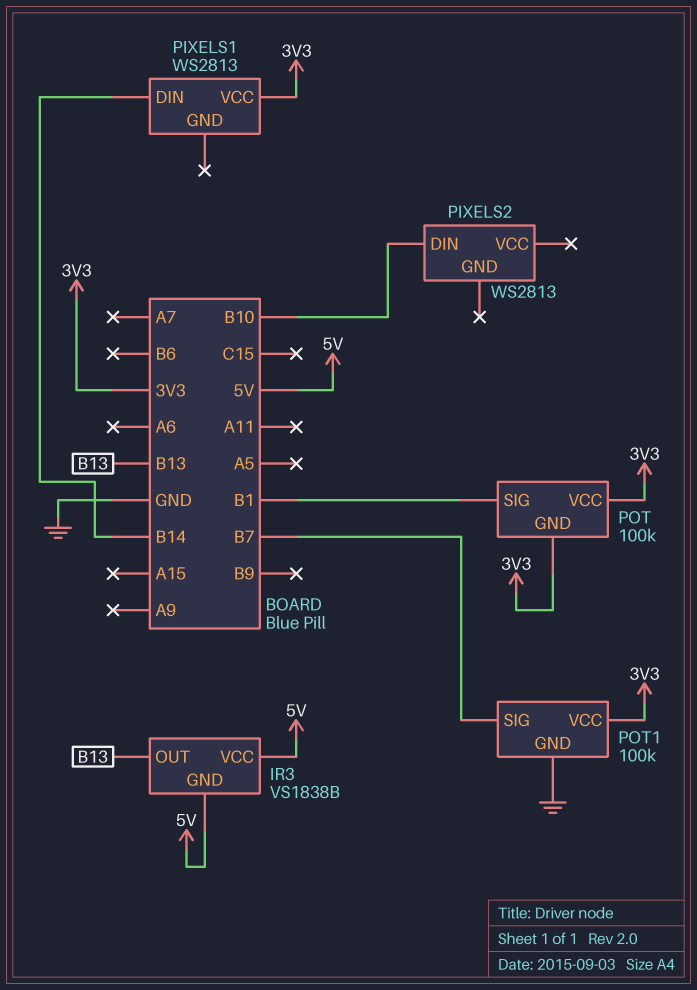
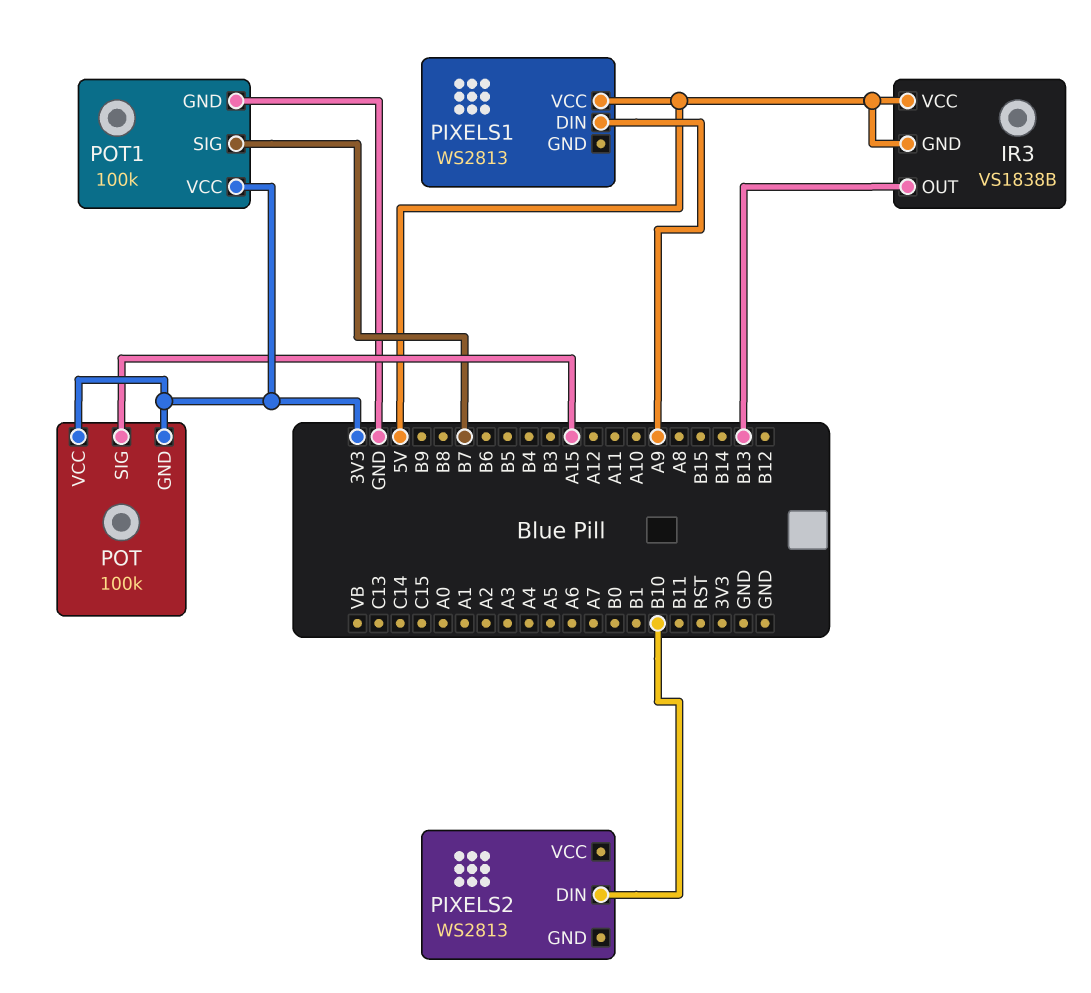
PIXELS1 pin DIN: B14 -> A9
PIXELS1 pin VCC: 3V3 -> 5V
POT pin SIG: B1 -> A15

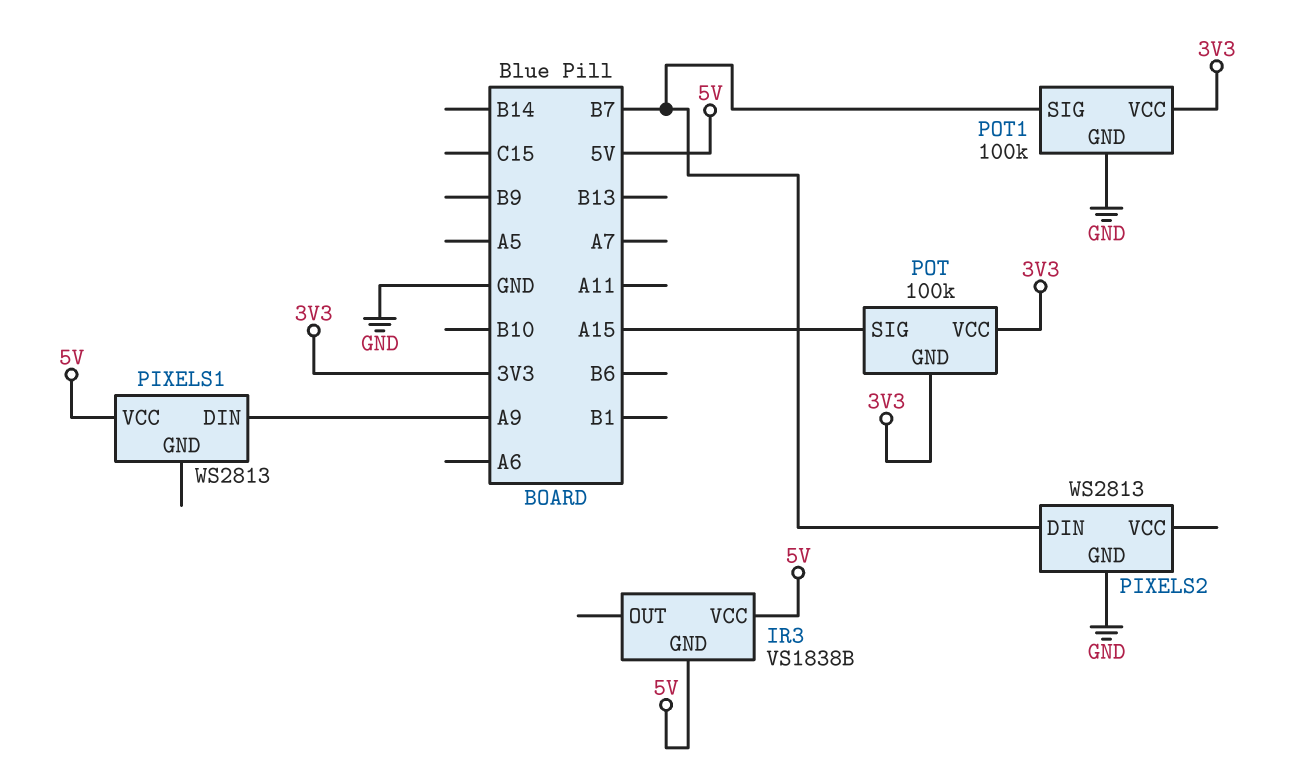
IR3 pin OUT: B13 -> none
PIXELS2 pin DIN: B10 -> B7
PIXELS2 pin GND: none -> GND

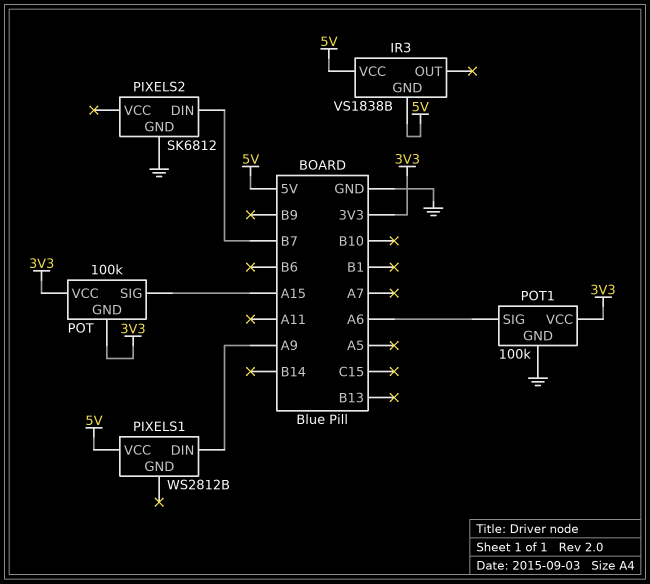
PIXELS1: WS2813 -> WS2812B
PIXELS2: WS2813 -> SK6812
POT1 pin SIG: B7 -> A6

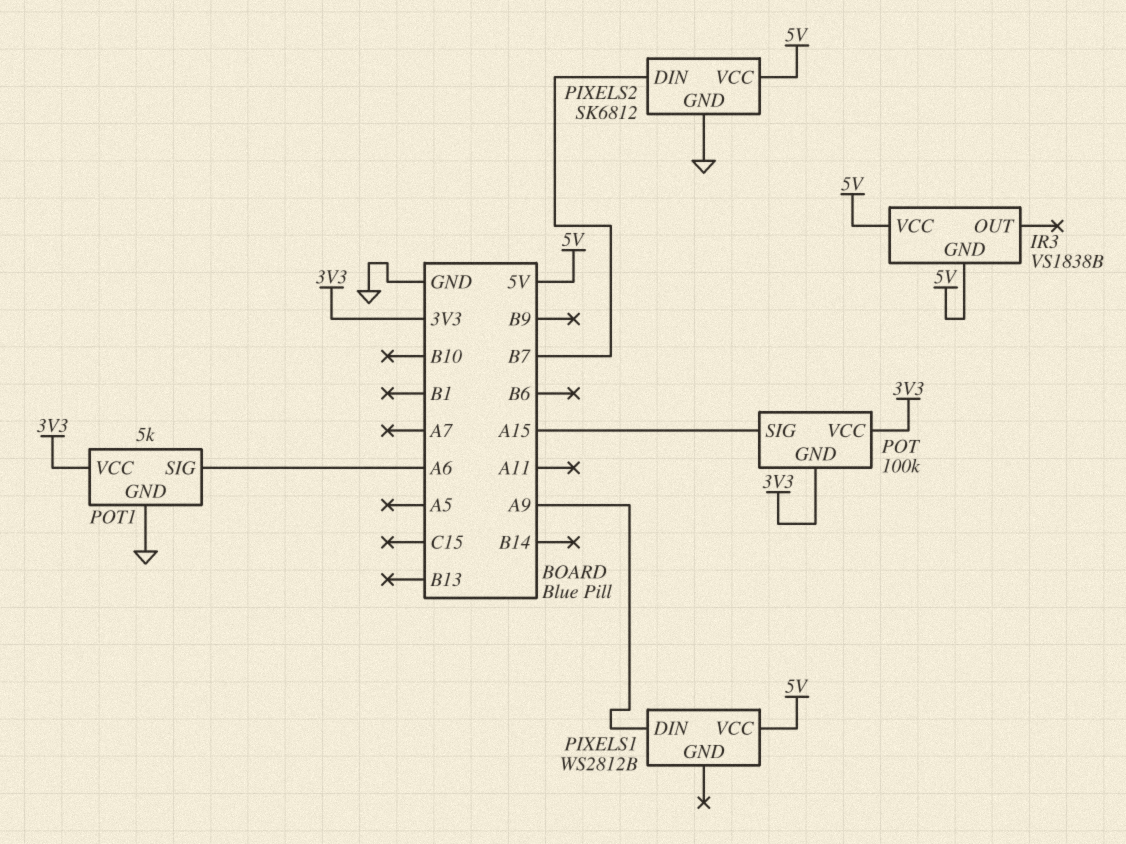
PIXELS2 pin VCC: none -> 5V
POT1: 100k -> 5k

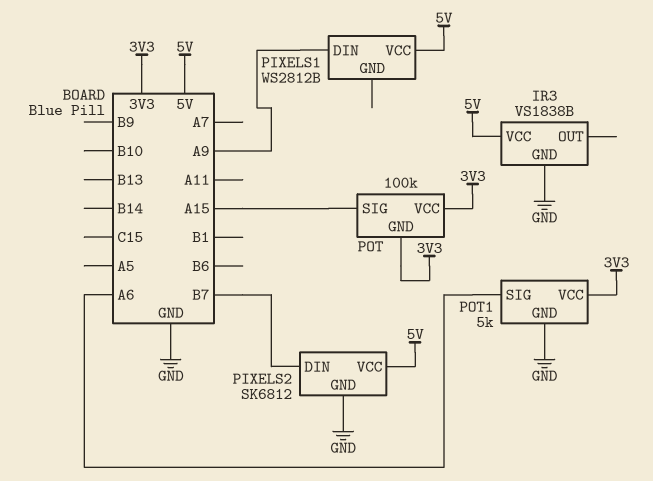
IR3 pin GND: 5V -> GND

